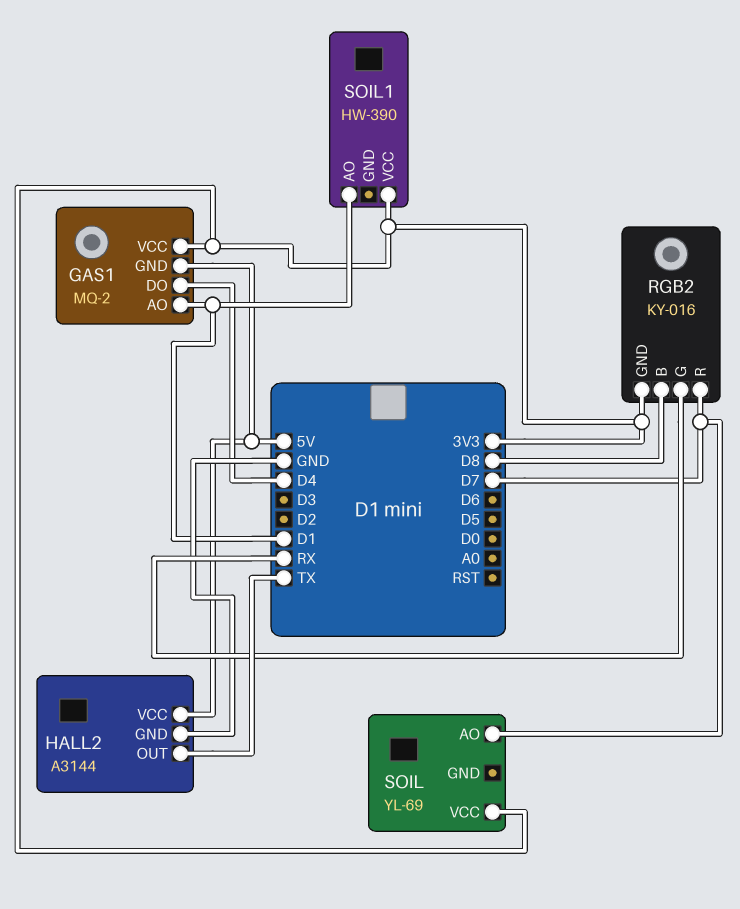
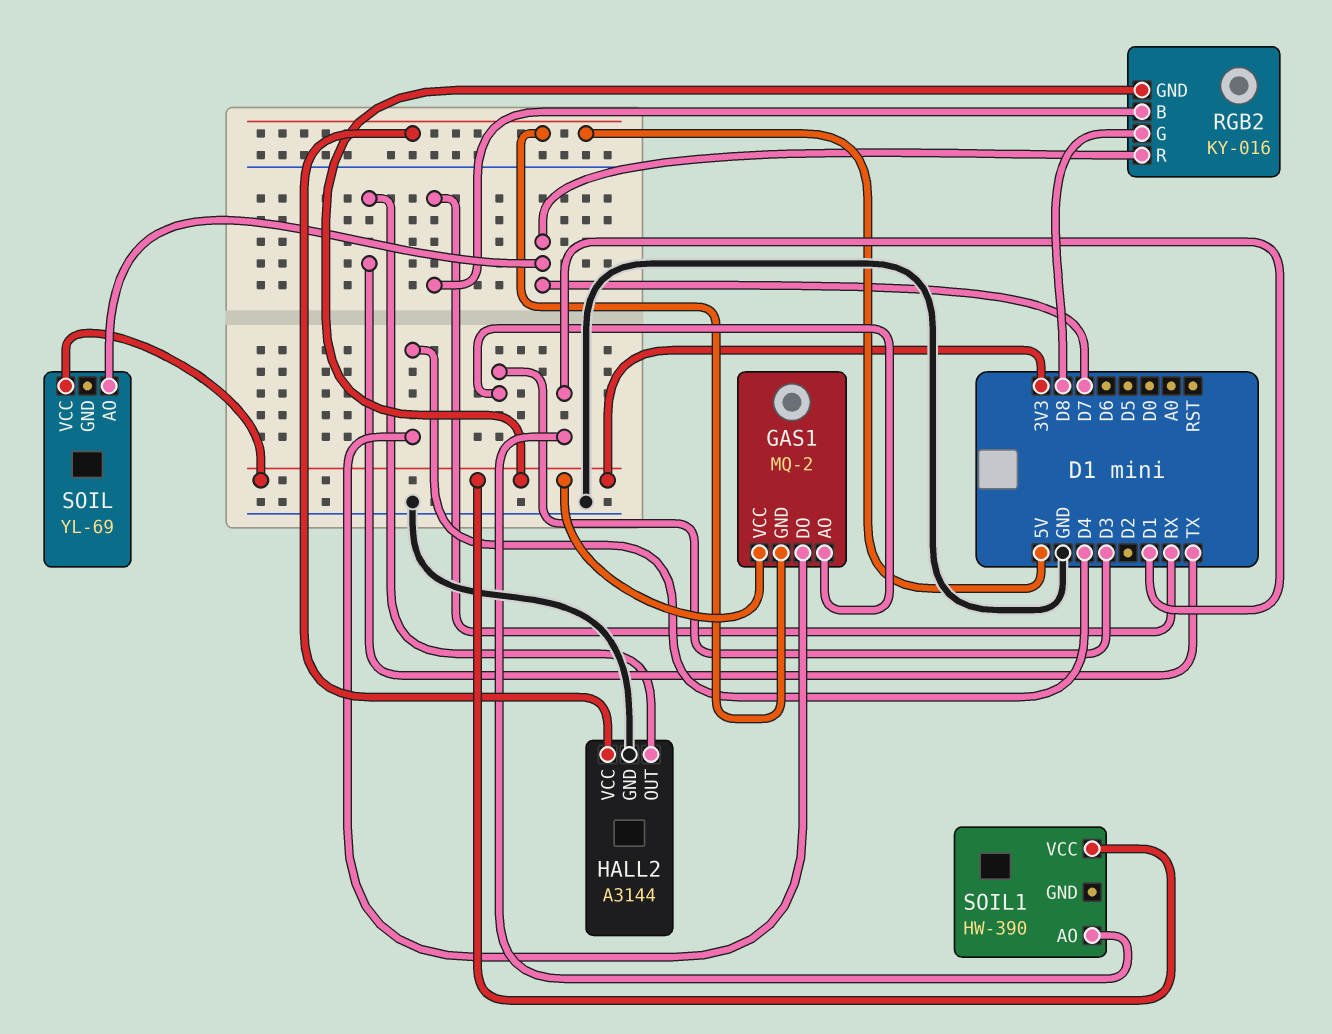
GAS1 pin AO: D1 -> D3
RGB2 pin B: D8 -> RX
RGB2 pin G: RX -> D8

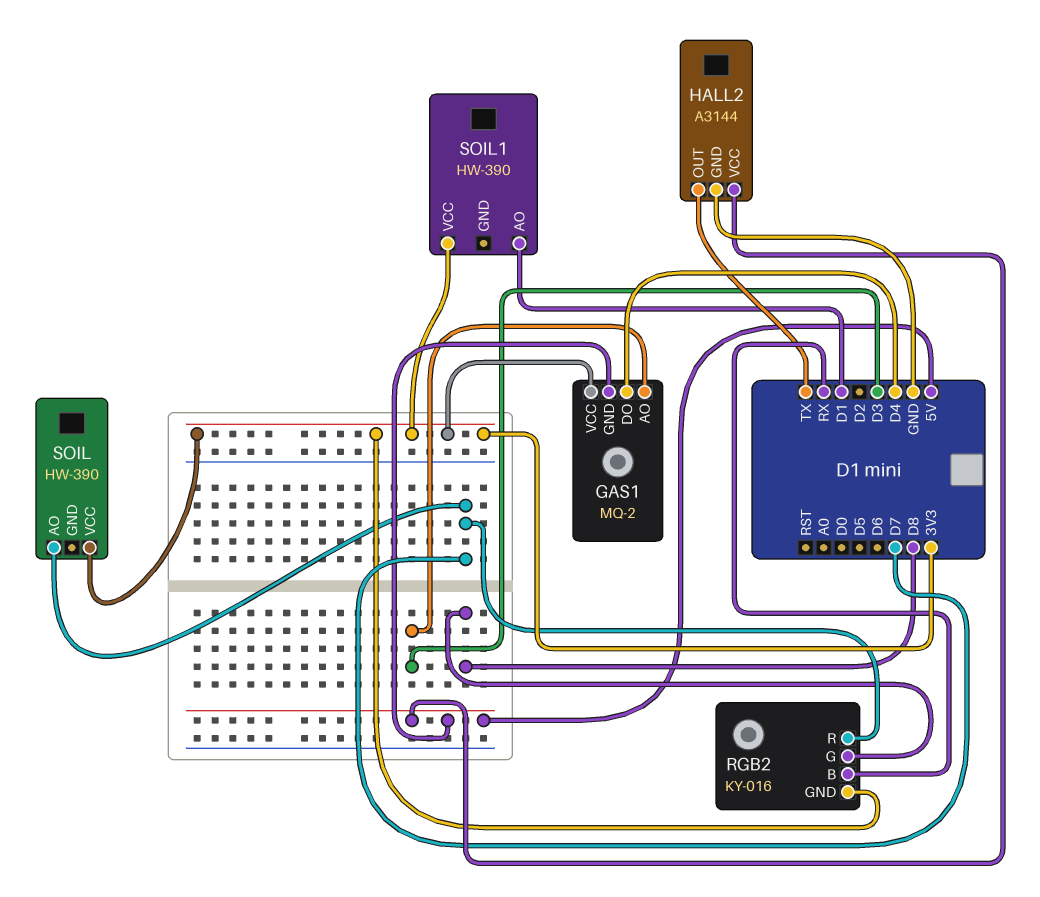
SOIL: YL-69 -> HW-390

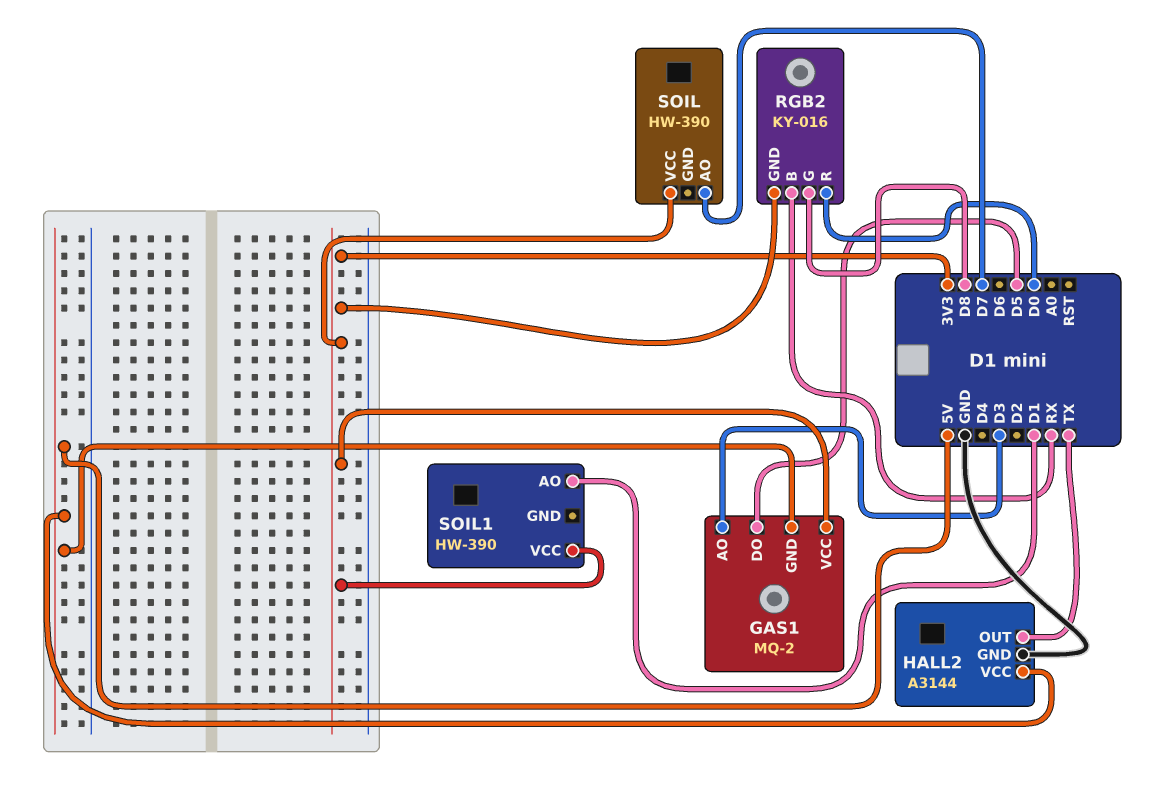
GAS1 pin DO: D4 -> D5
RGB2 pin R: D7 -> D0

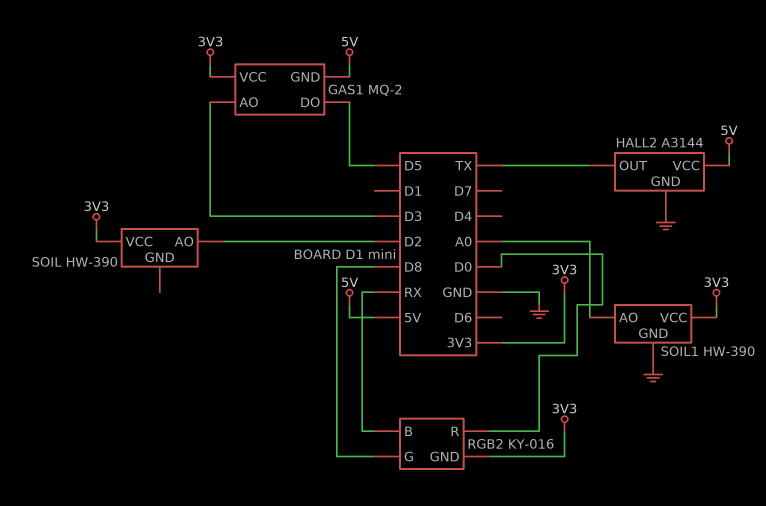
SOIL pin AO: D7 -> D2
SOIL1 pin AO: D1 -> A0
SOIL1 pin GND: none -> GND

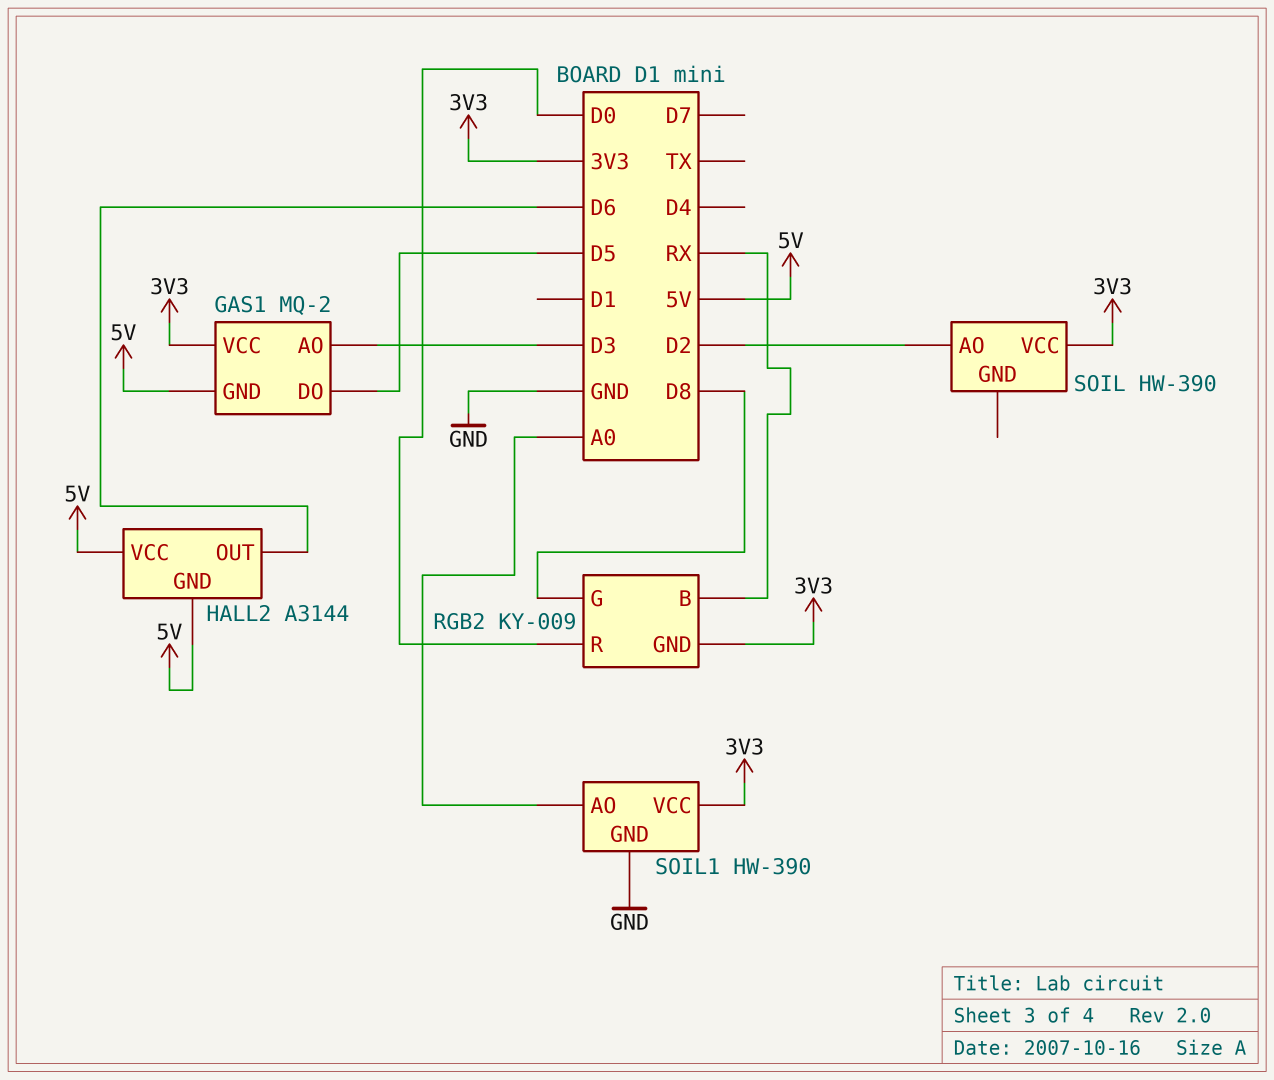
HALL2 pin GND: GND -> 5V
HALL2 pin OUT: TX -> D6
RGB2: KY-016 -> KY-009

